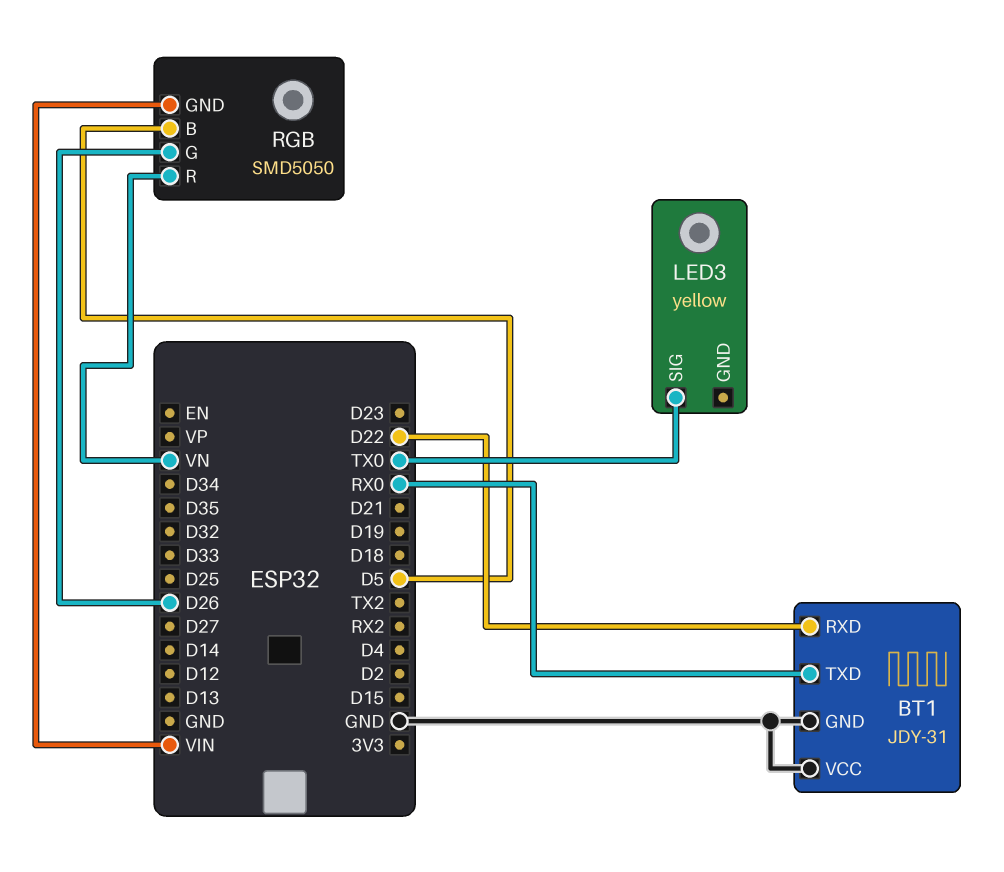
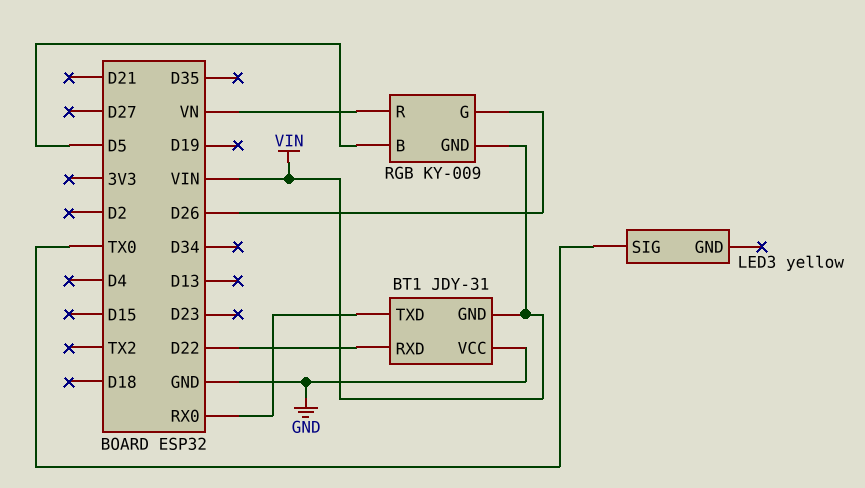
BT1 pin GND: GND -> VIN
RGB: SMD5050 -> KY-009

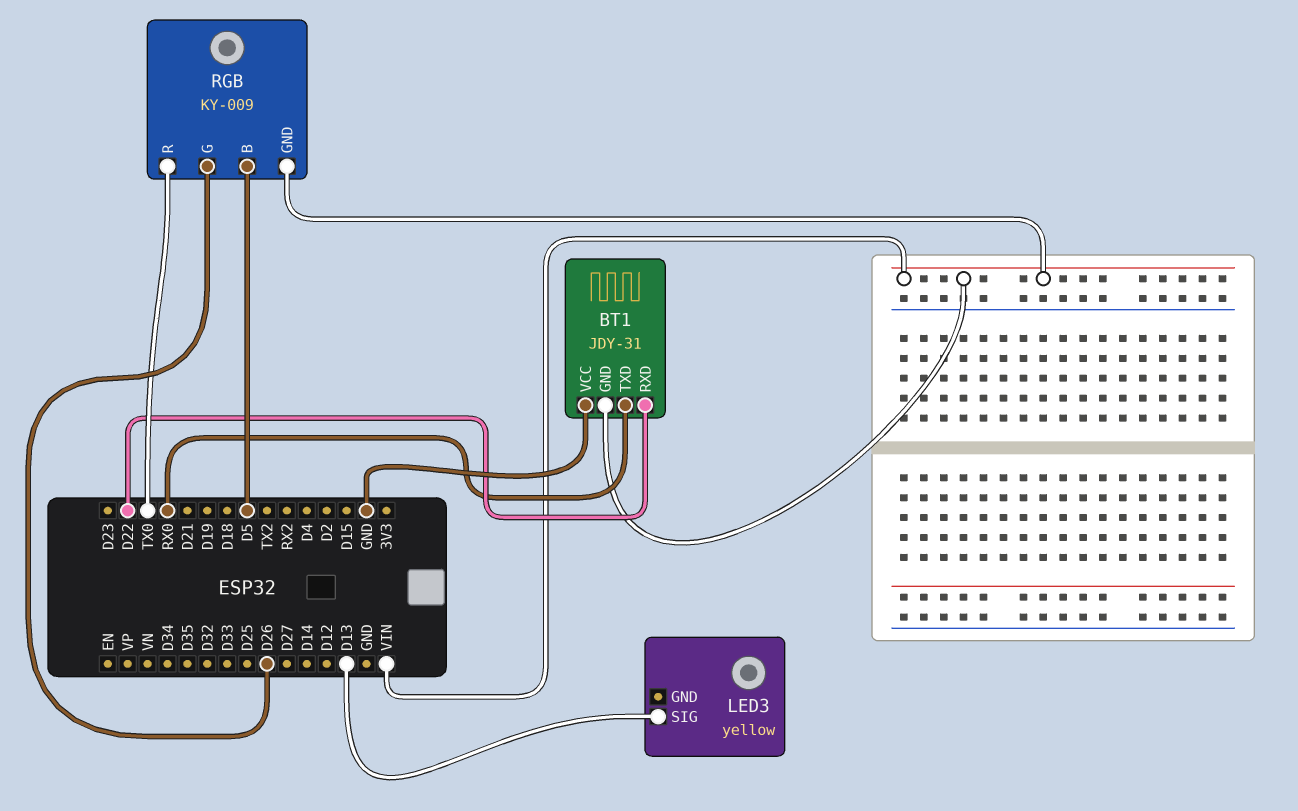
LED3 pin SIG: TX0 -> D13
RGB pin R: VN -> TX0

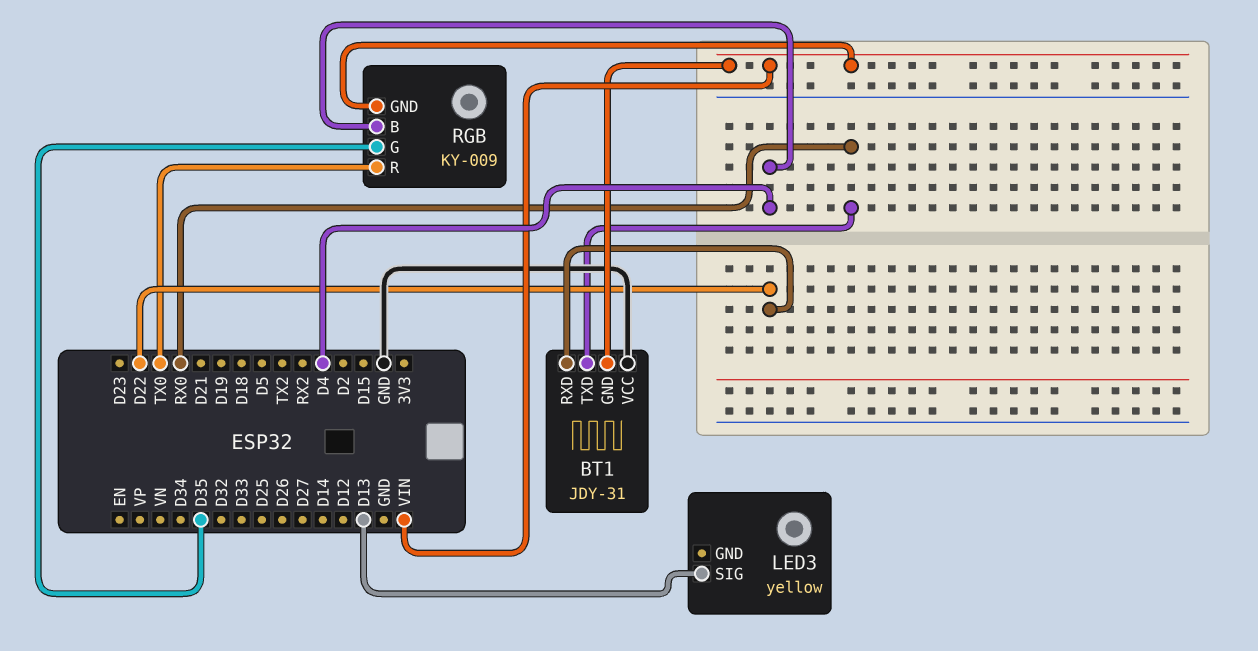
RGB pin B: D5 -> D4
RGB pin G: D26 -> D35

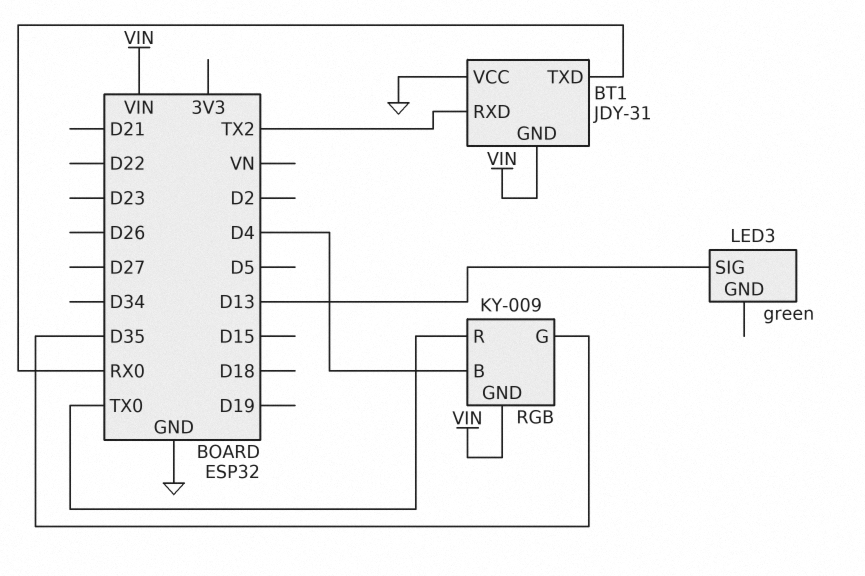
BT1 pin RXD: D22 -> TX2
LED3: yellow -> green

